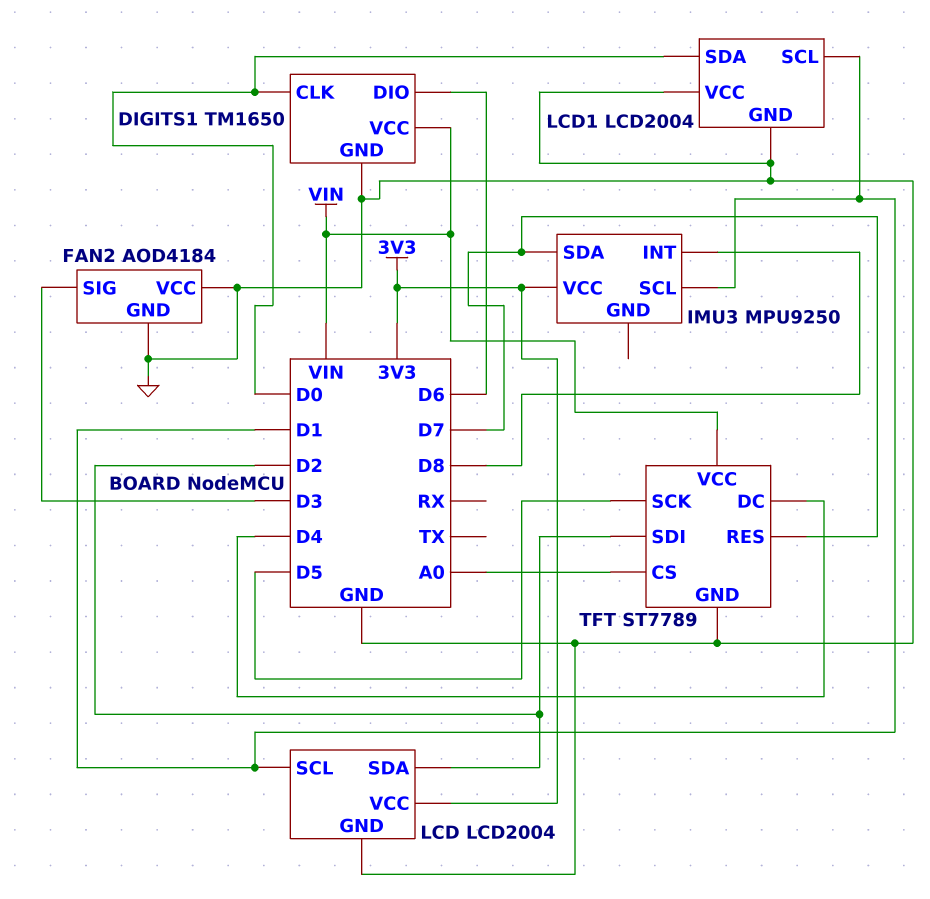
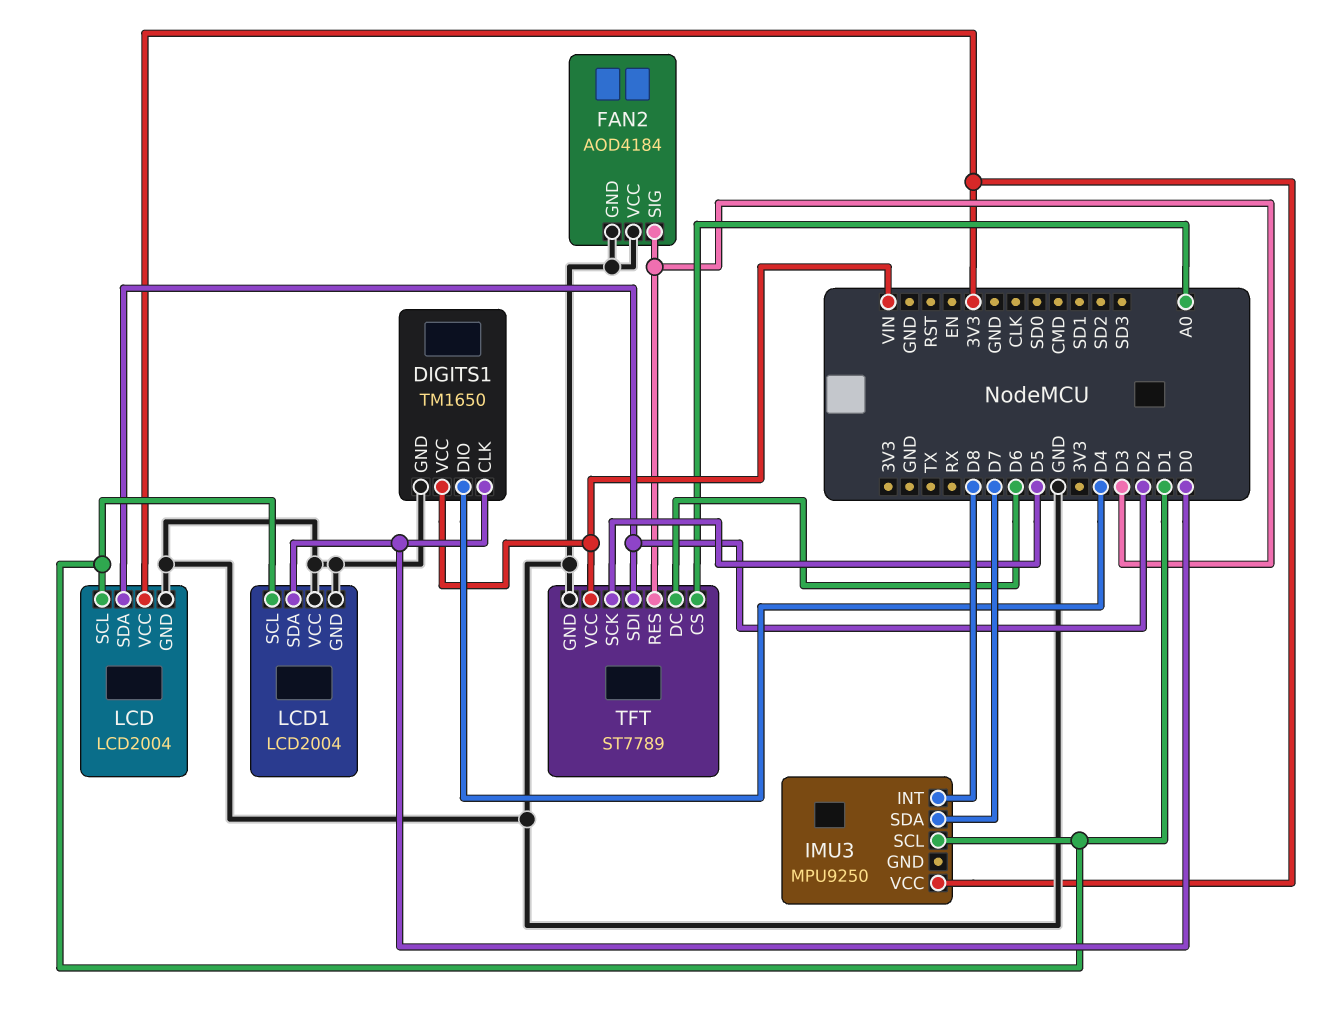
DIGITS1 pin DIO: D6 -> D4
TFT pin DC: D4 -> D6
TFT pin RES: D7 -> D3

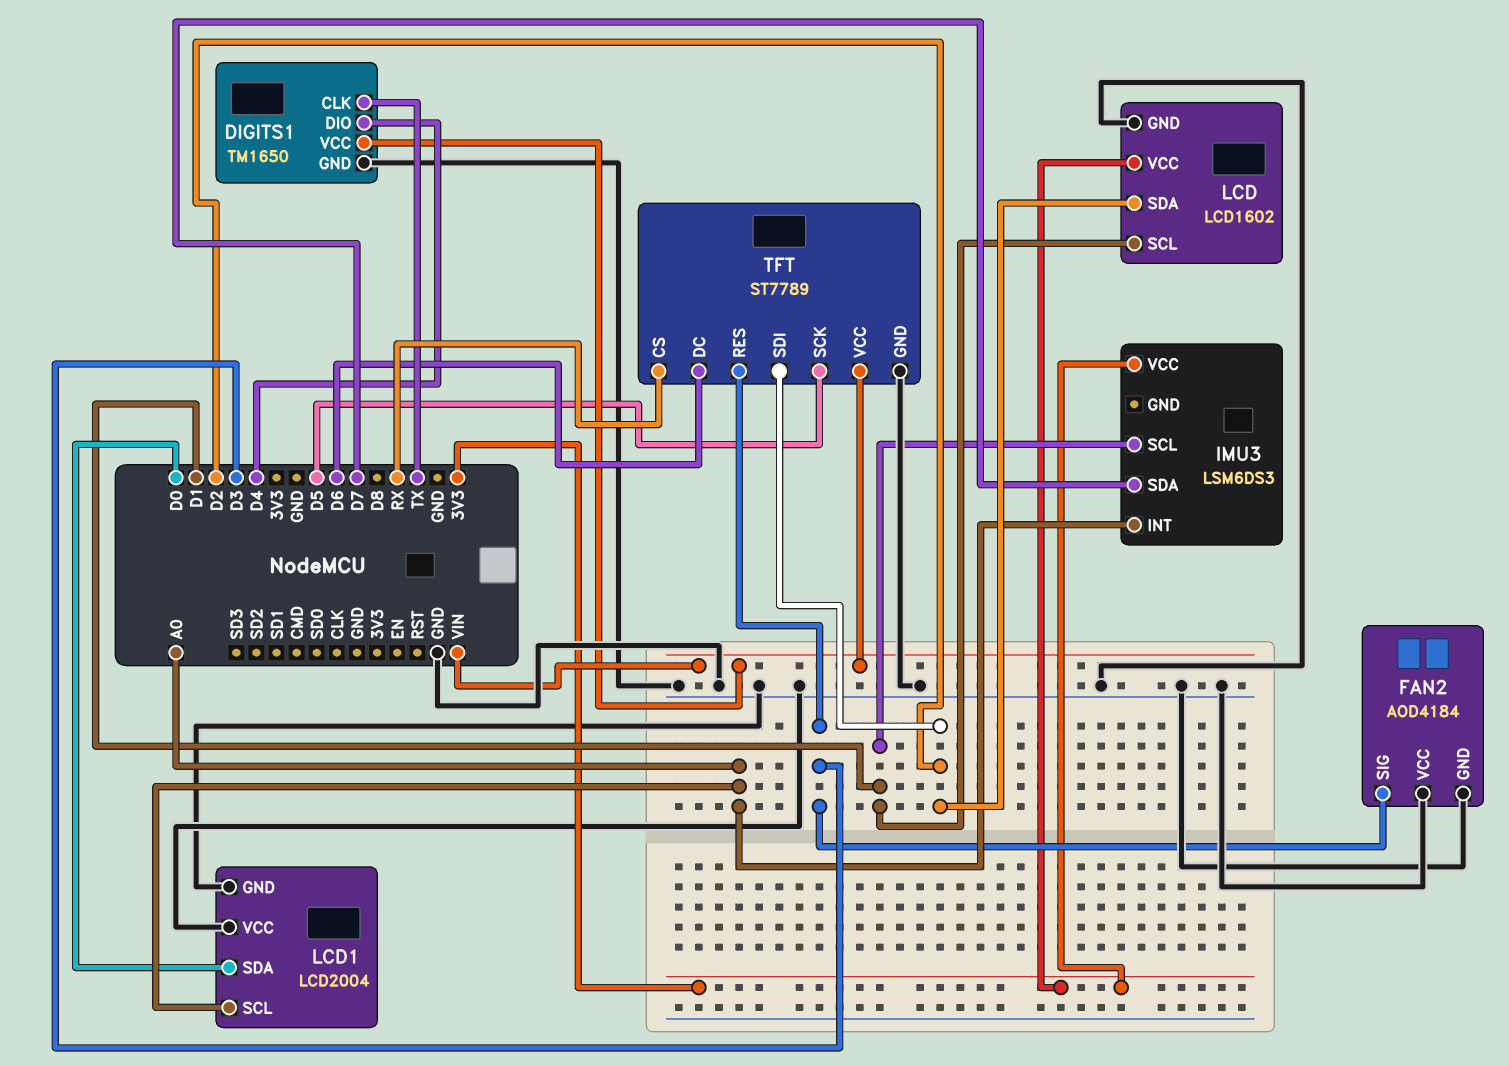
DIGITS1 pin CLK: D0 -> TX
IMU3: MPU9250 -> LSM6DS3
IMU3 pin INT: D8 -> A0
LCD: LCD2004 -> LCD1602
LCD1 pin SCL: D1 -> A0
TFT pin CS: A0 -> RX

